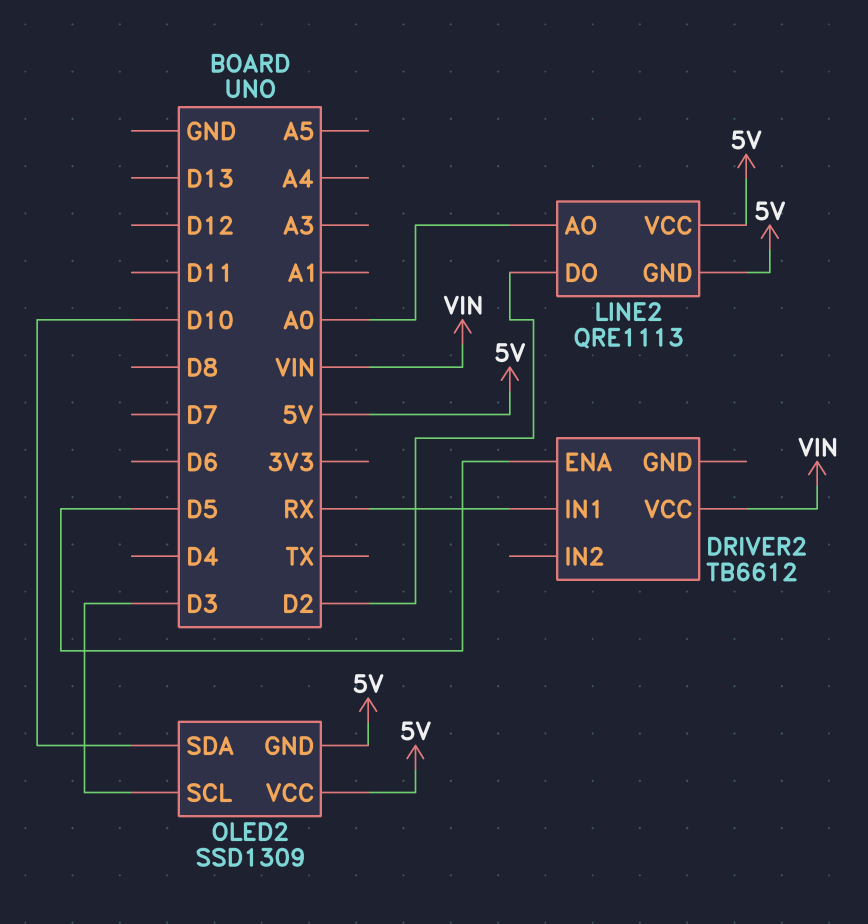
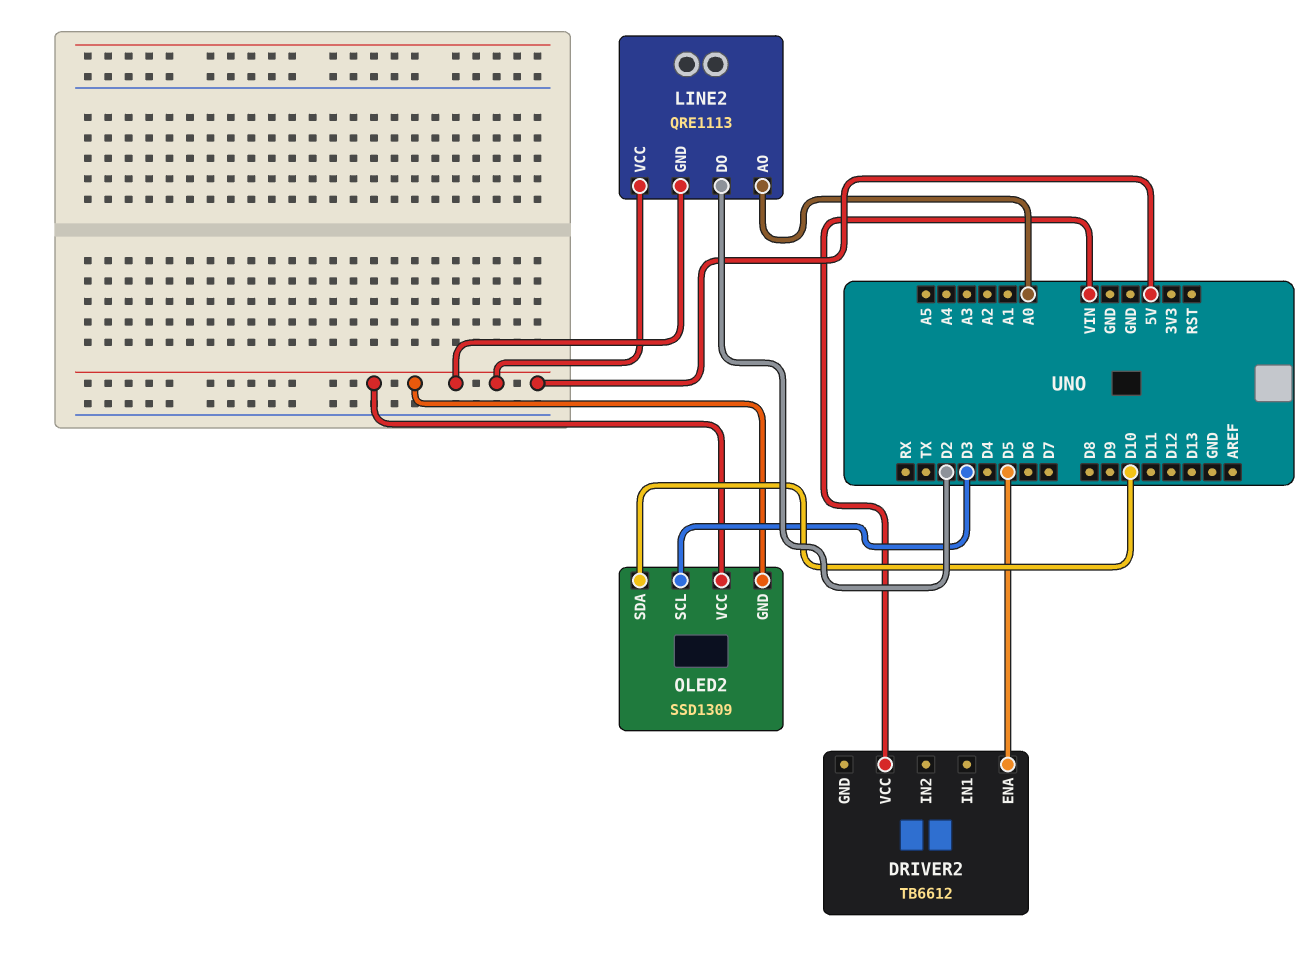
DRIVER2 pin IN1: RX -> none

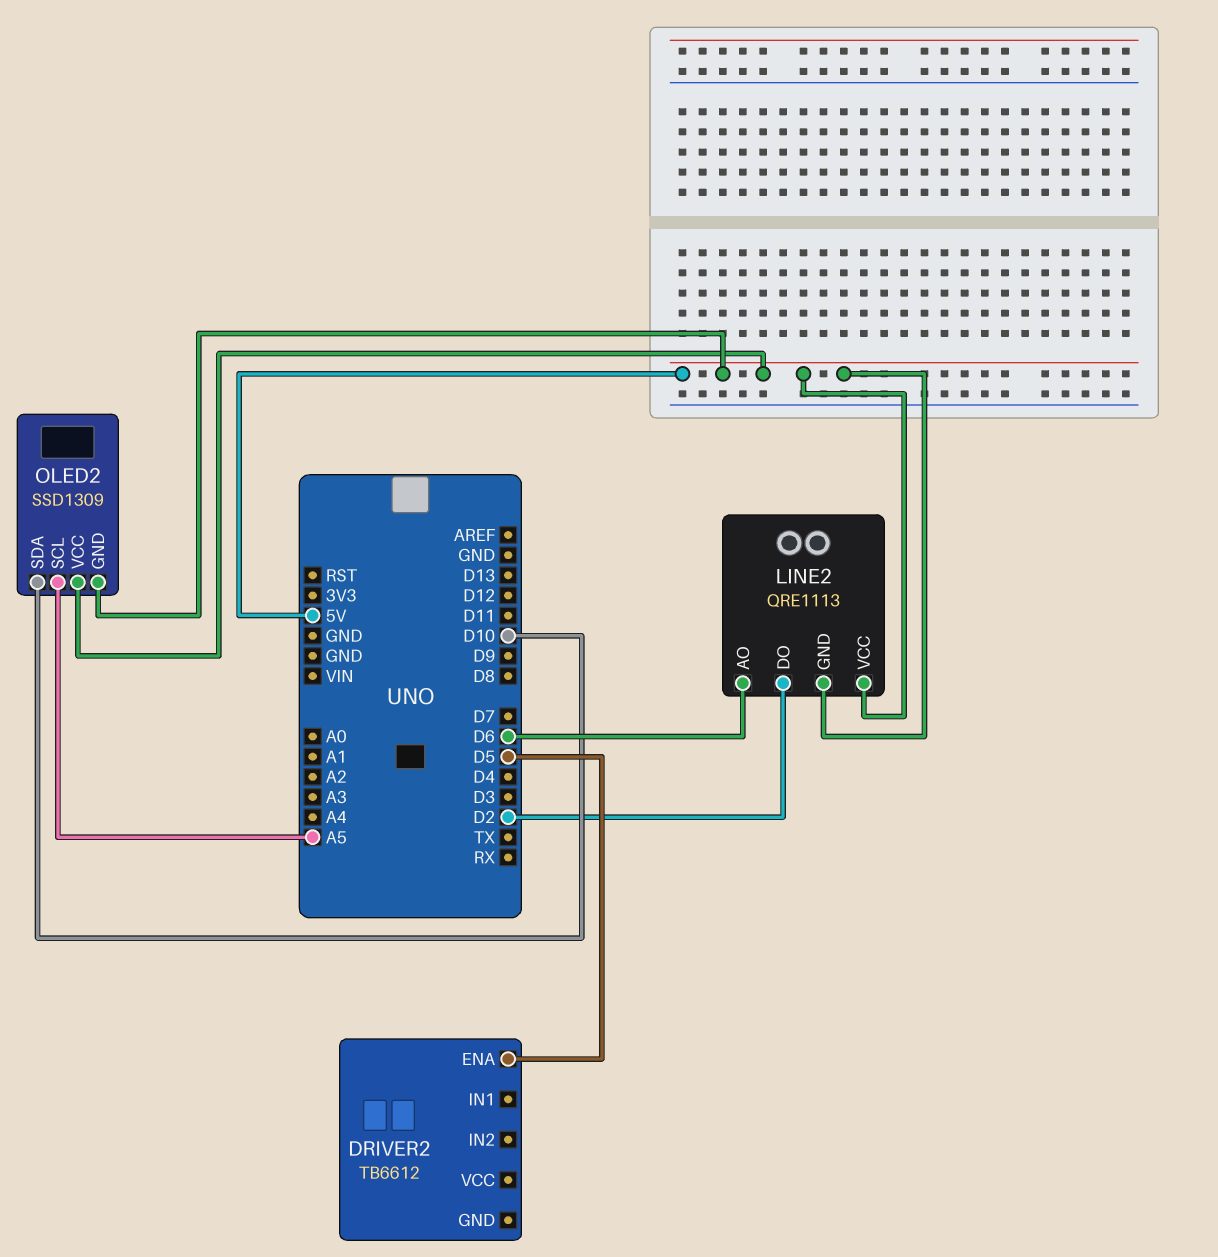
DRIVER2 pin VCC: VIN -> none
LINE2 pin AO: A0 -> D6
OLED2 pin SCL: D3 -> A5

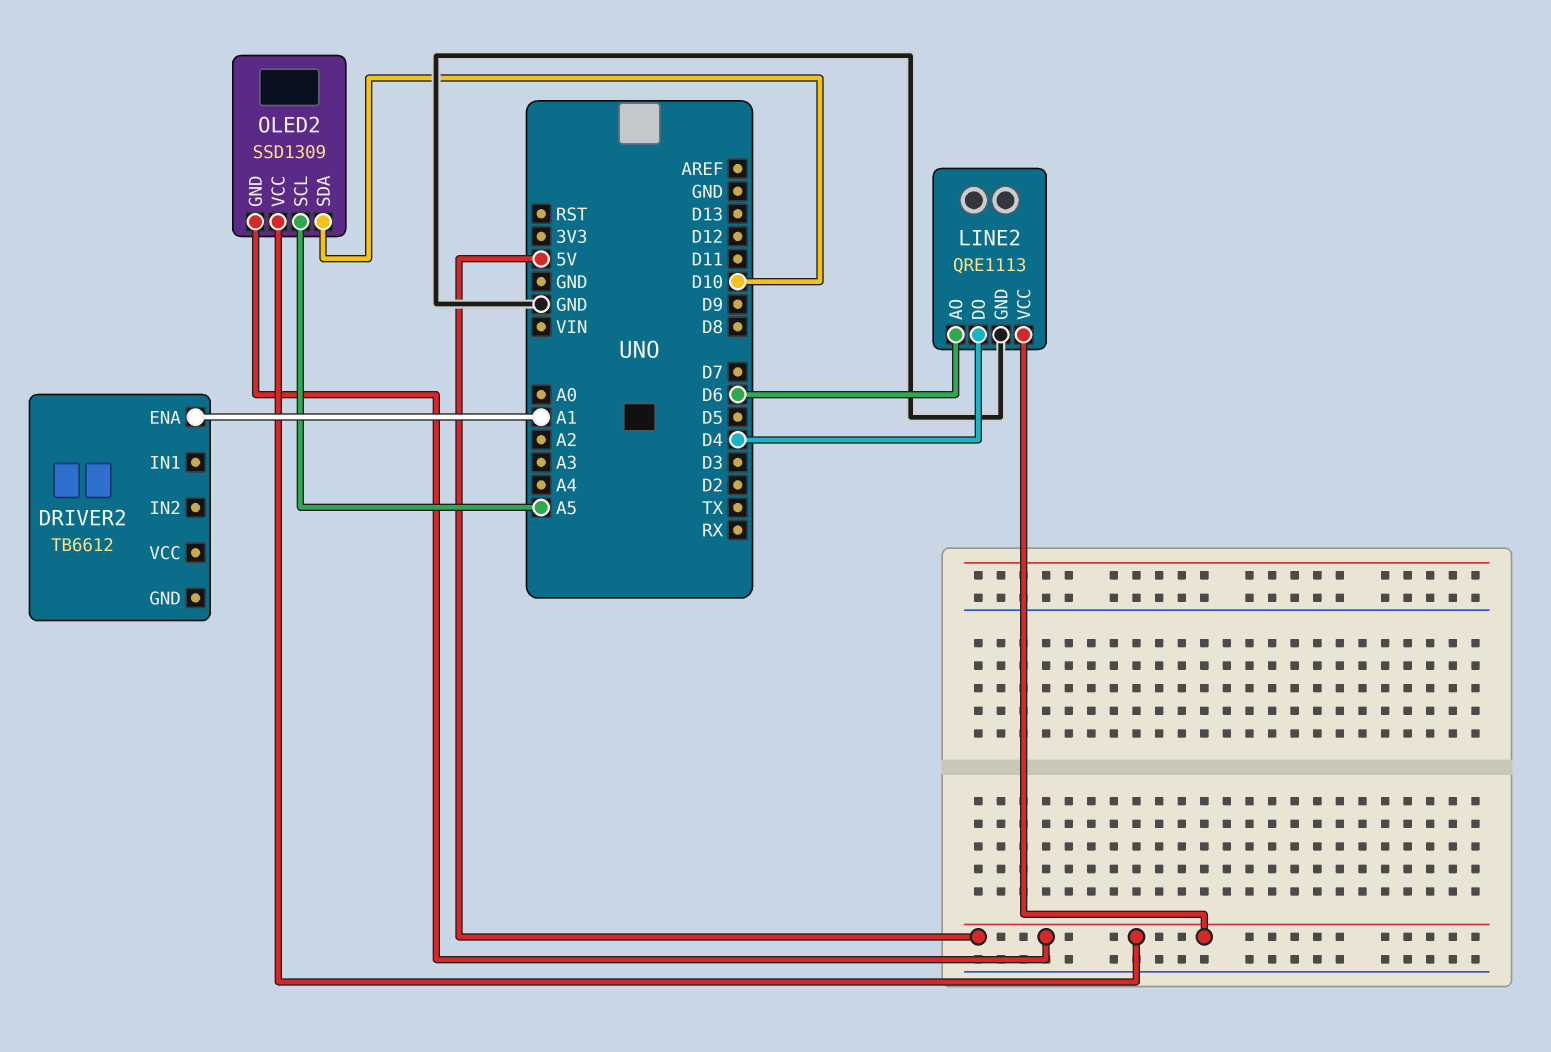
DRIVER2 pin ENA: D5 -> A1
LINE2 pin DO: D2 -> D4
LINE2 pin GND: 5V -> GND

